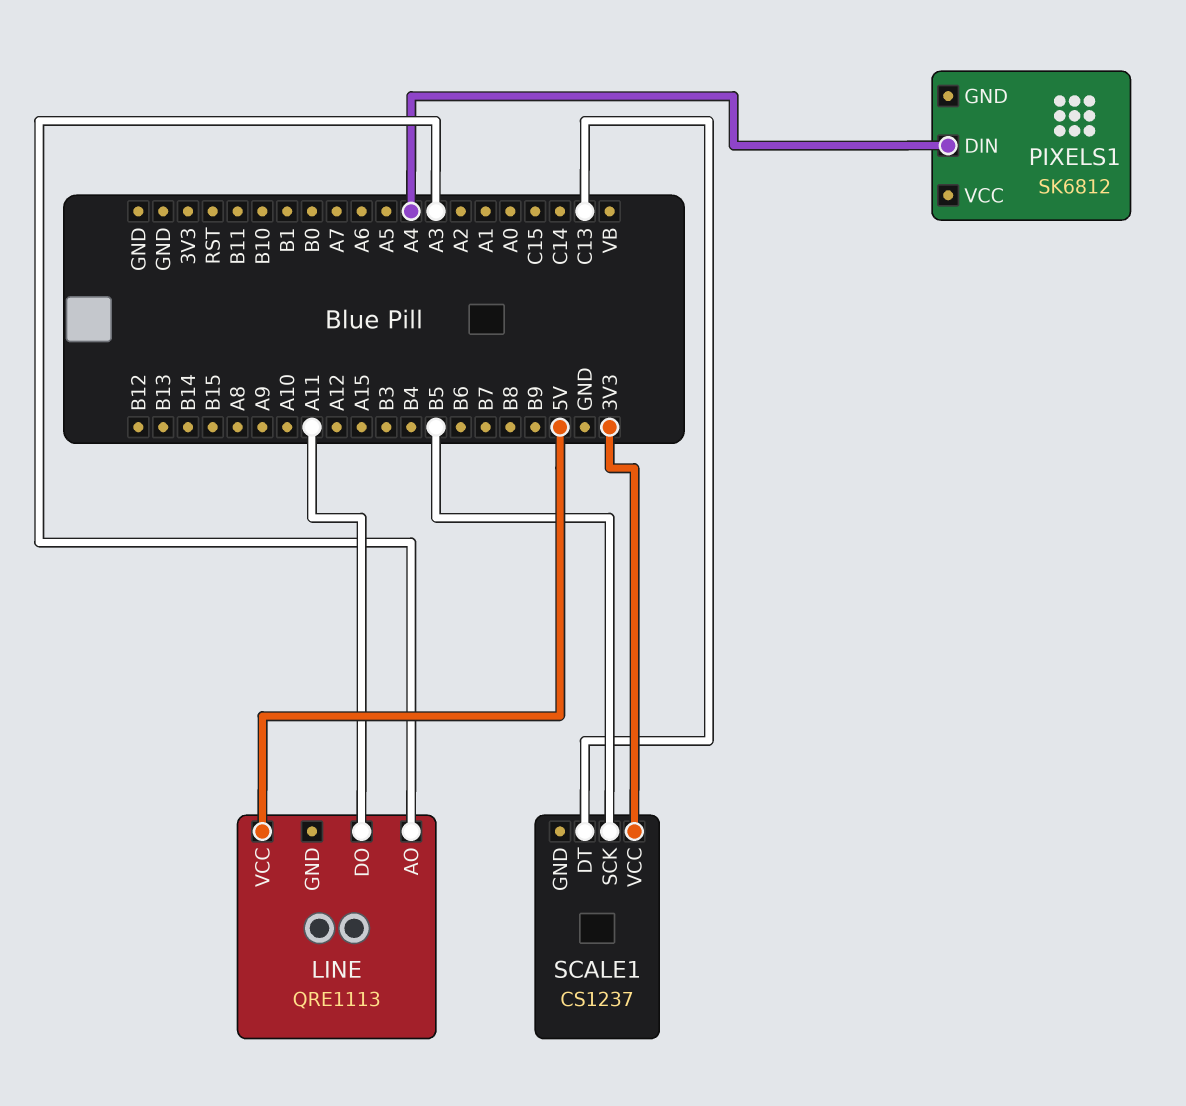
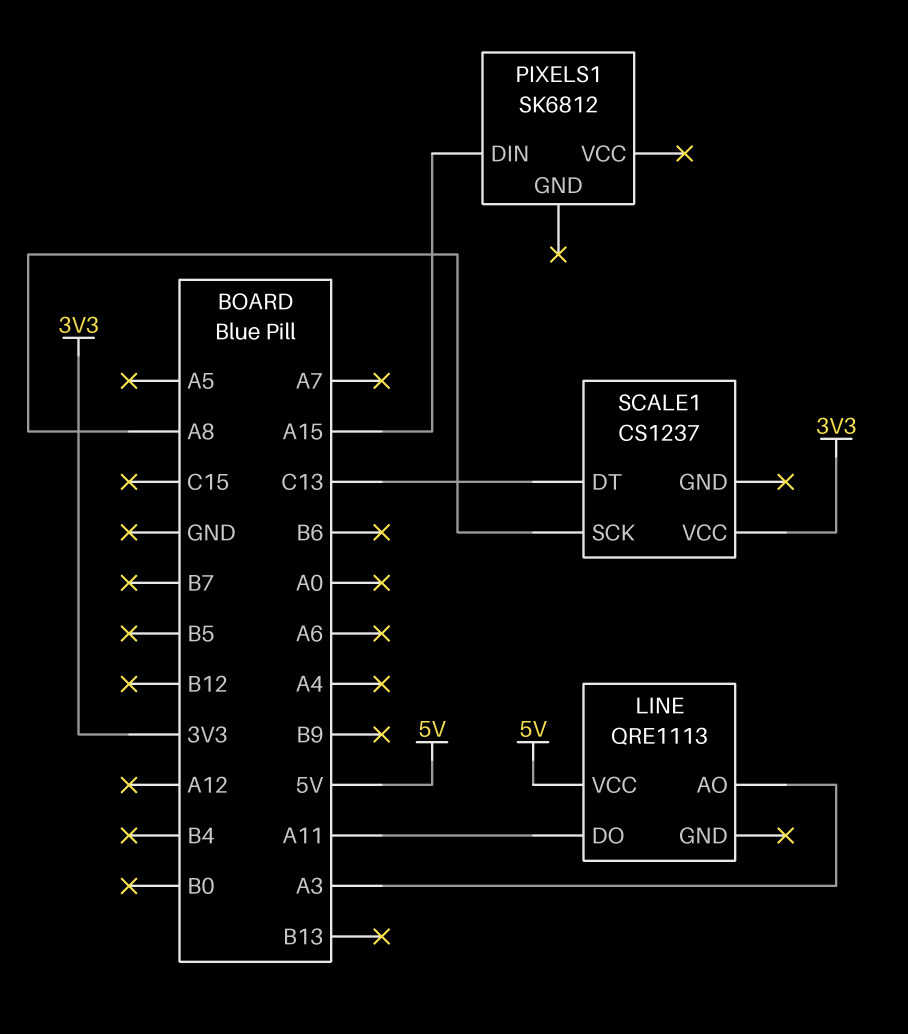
PIXELS1 pin DIN: A4 -> A15
SCALE1 pin SCK: B5 -> A8

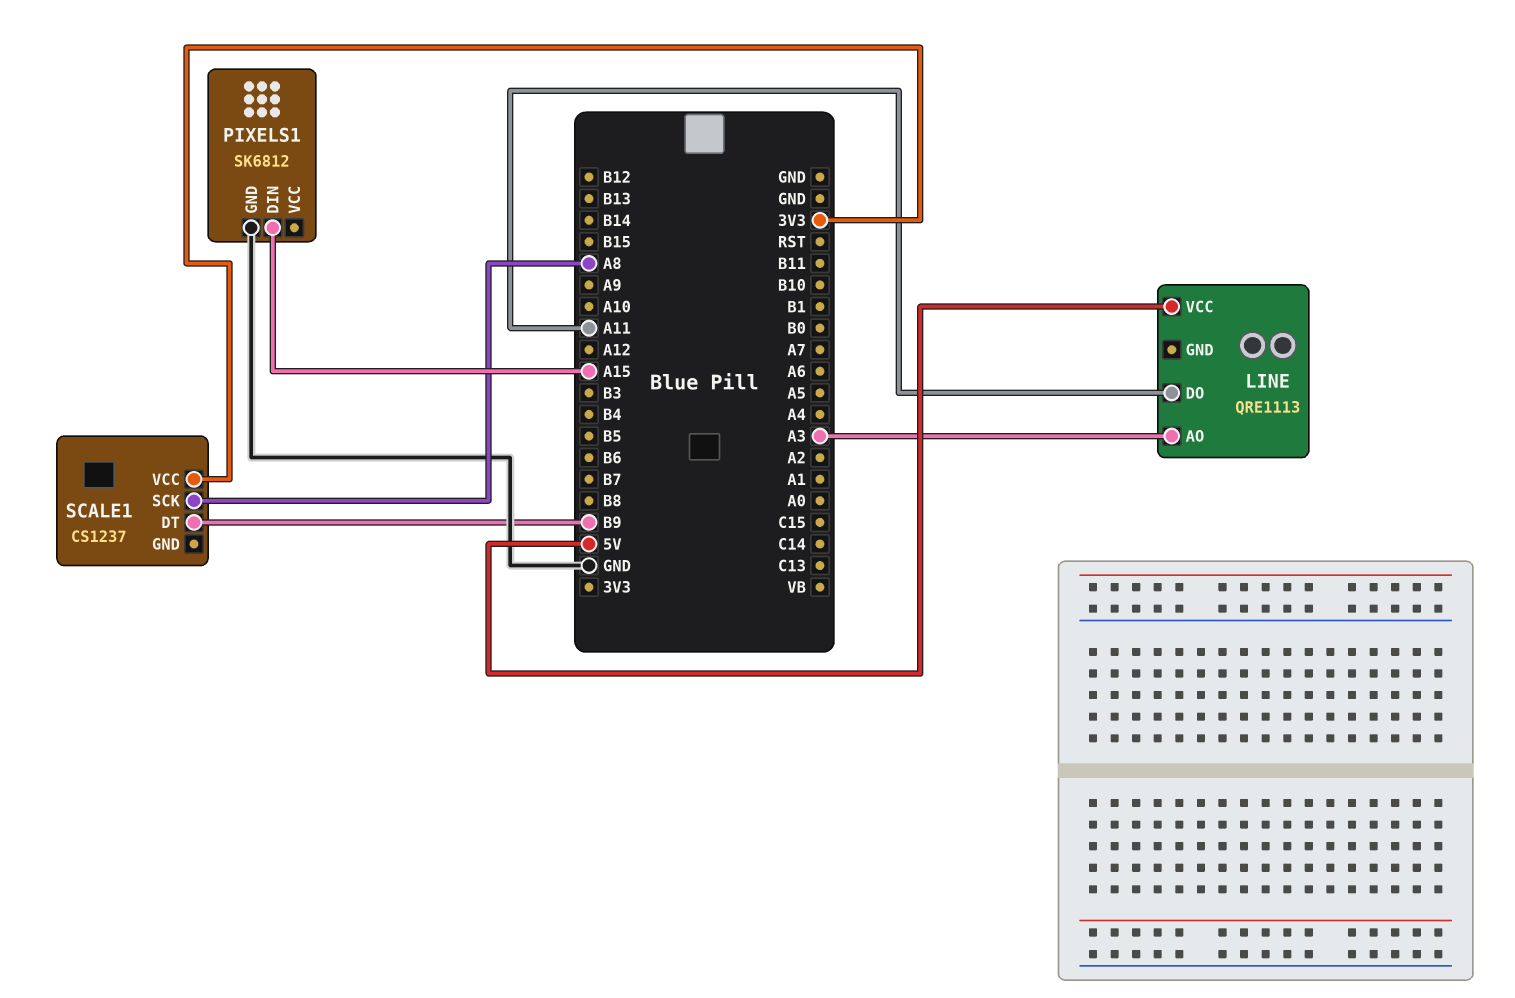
PIXELS1 pin GND: none -> GND
SCALE1 pin DT: C13 -> B9

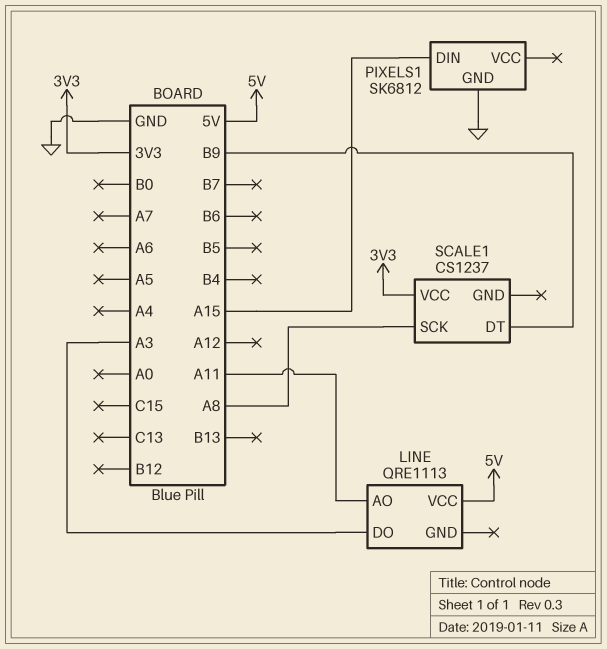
LINE pin AO: A3 -> A11
LINE pin DO: A11 -> A3

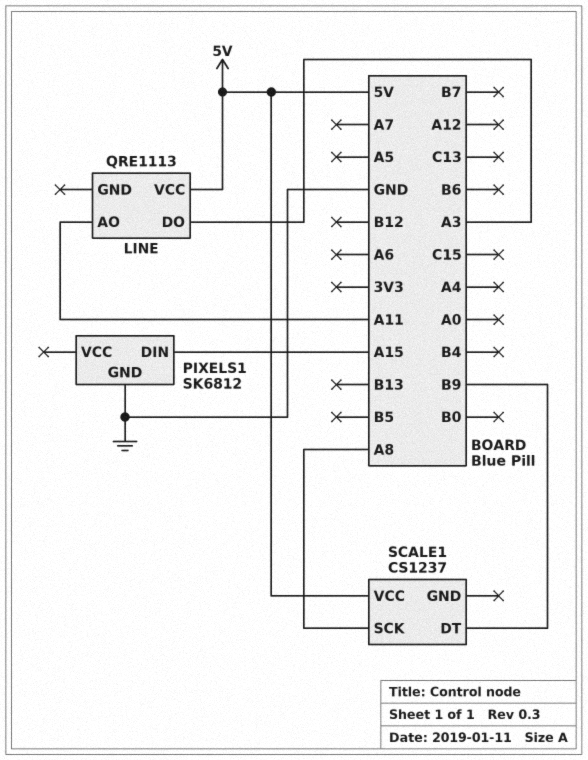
SCALE1 pin VCC: 3V3 -> 5V

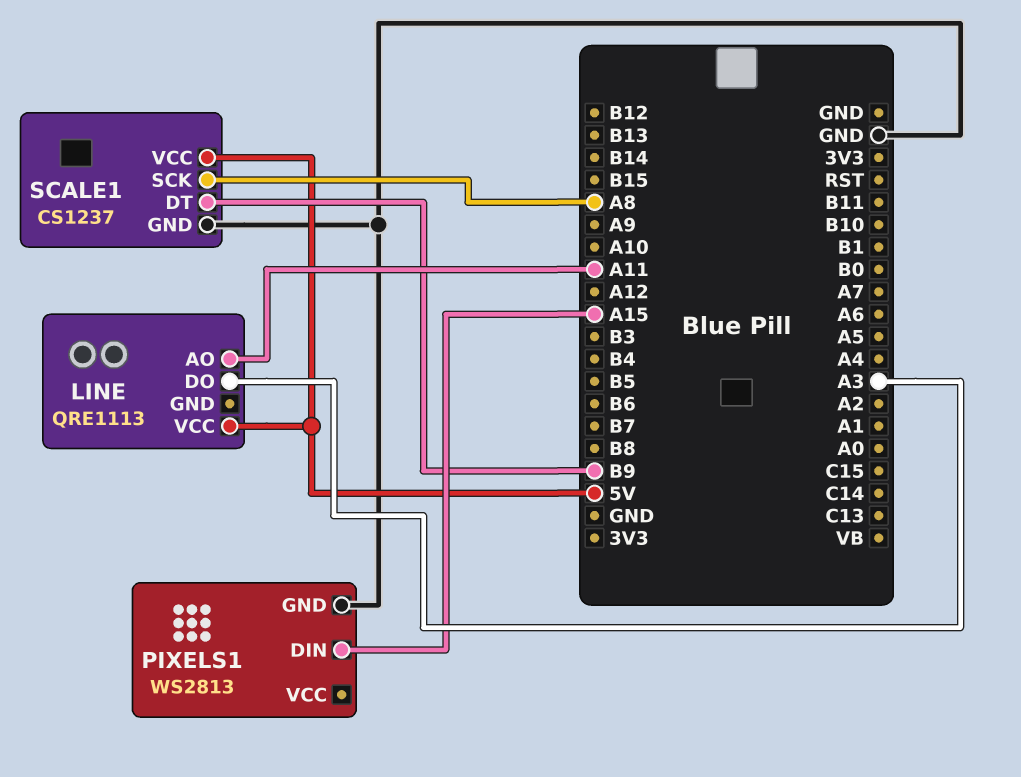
PIXELS1: SK6812 -> WS2813
SCALE1 pin GND: none -> GND

